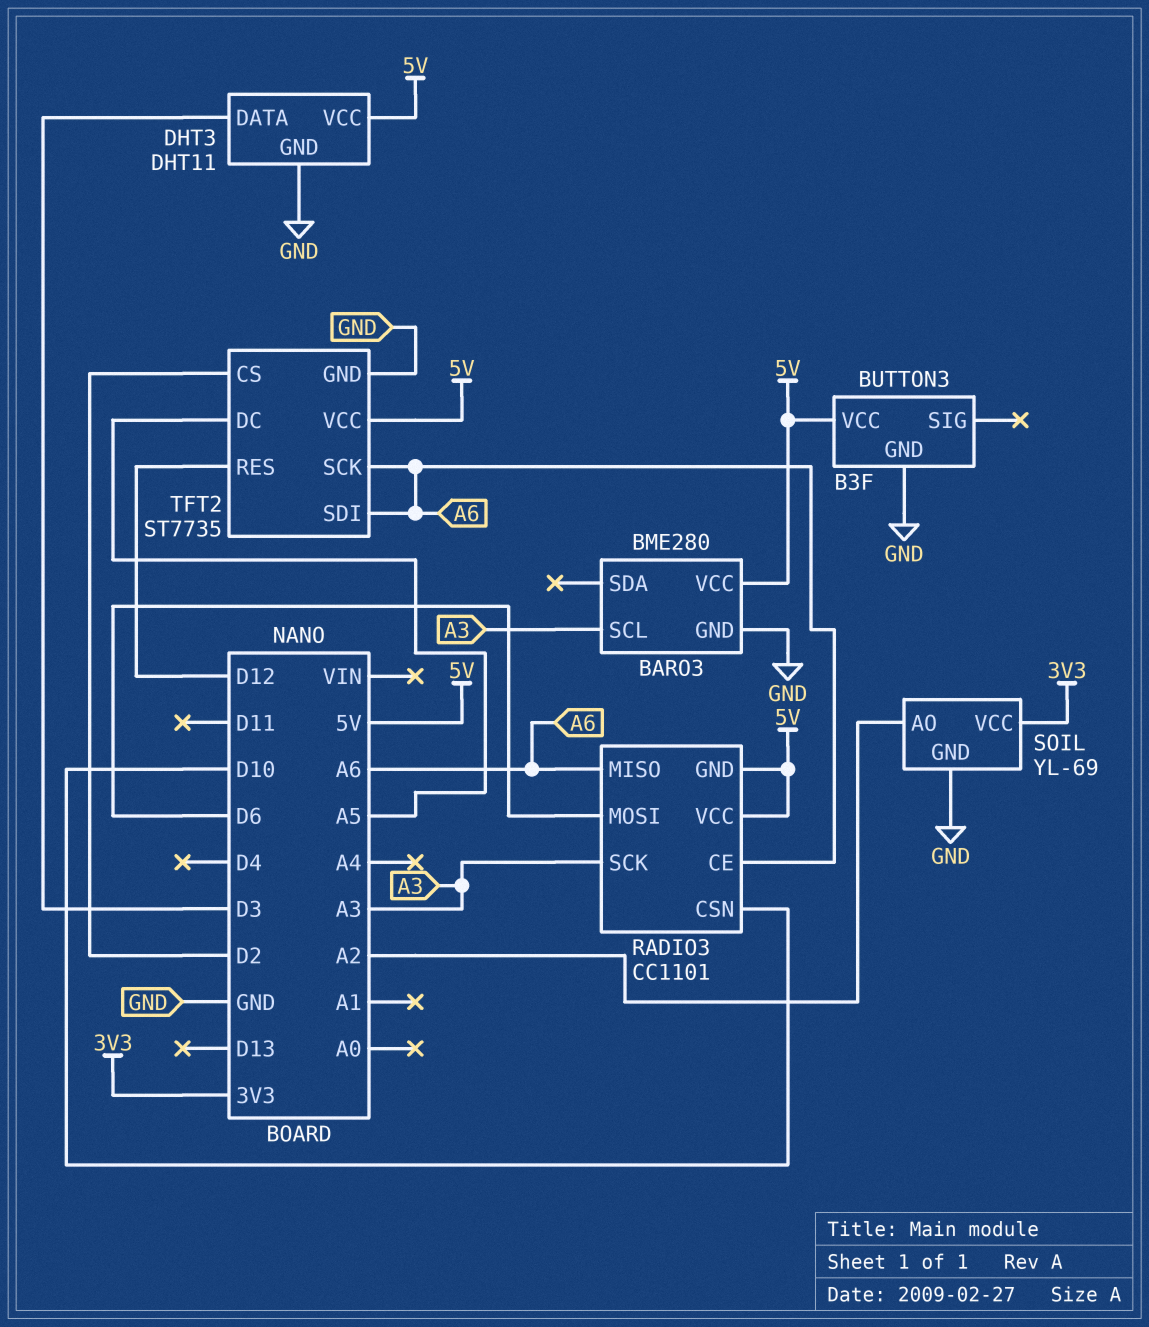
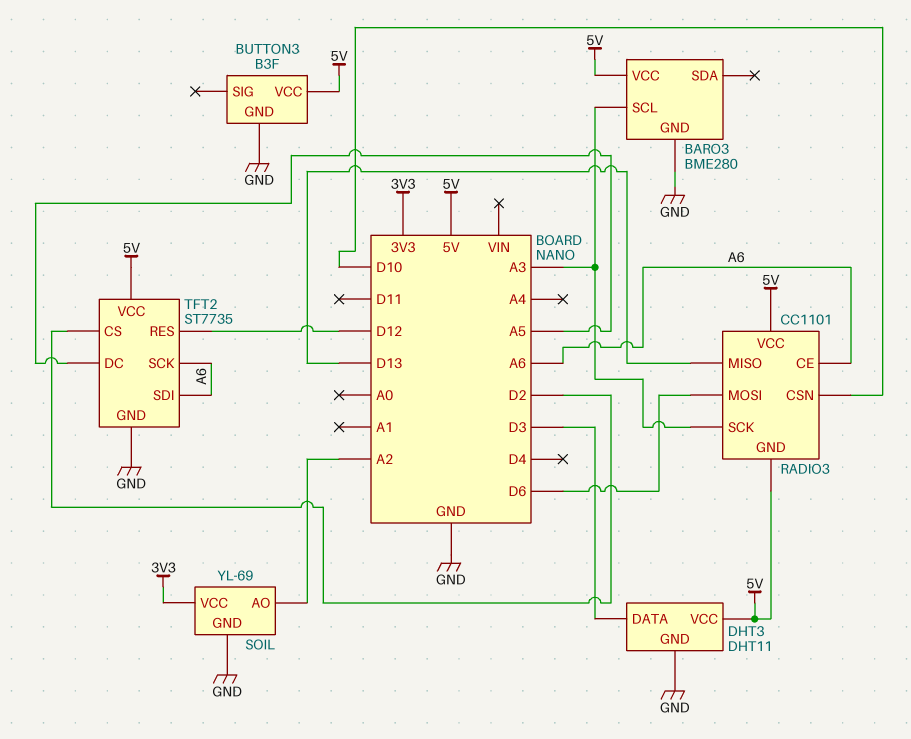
RADIO3 pin MISO: A6 -> D13

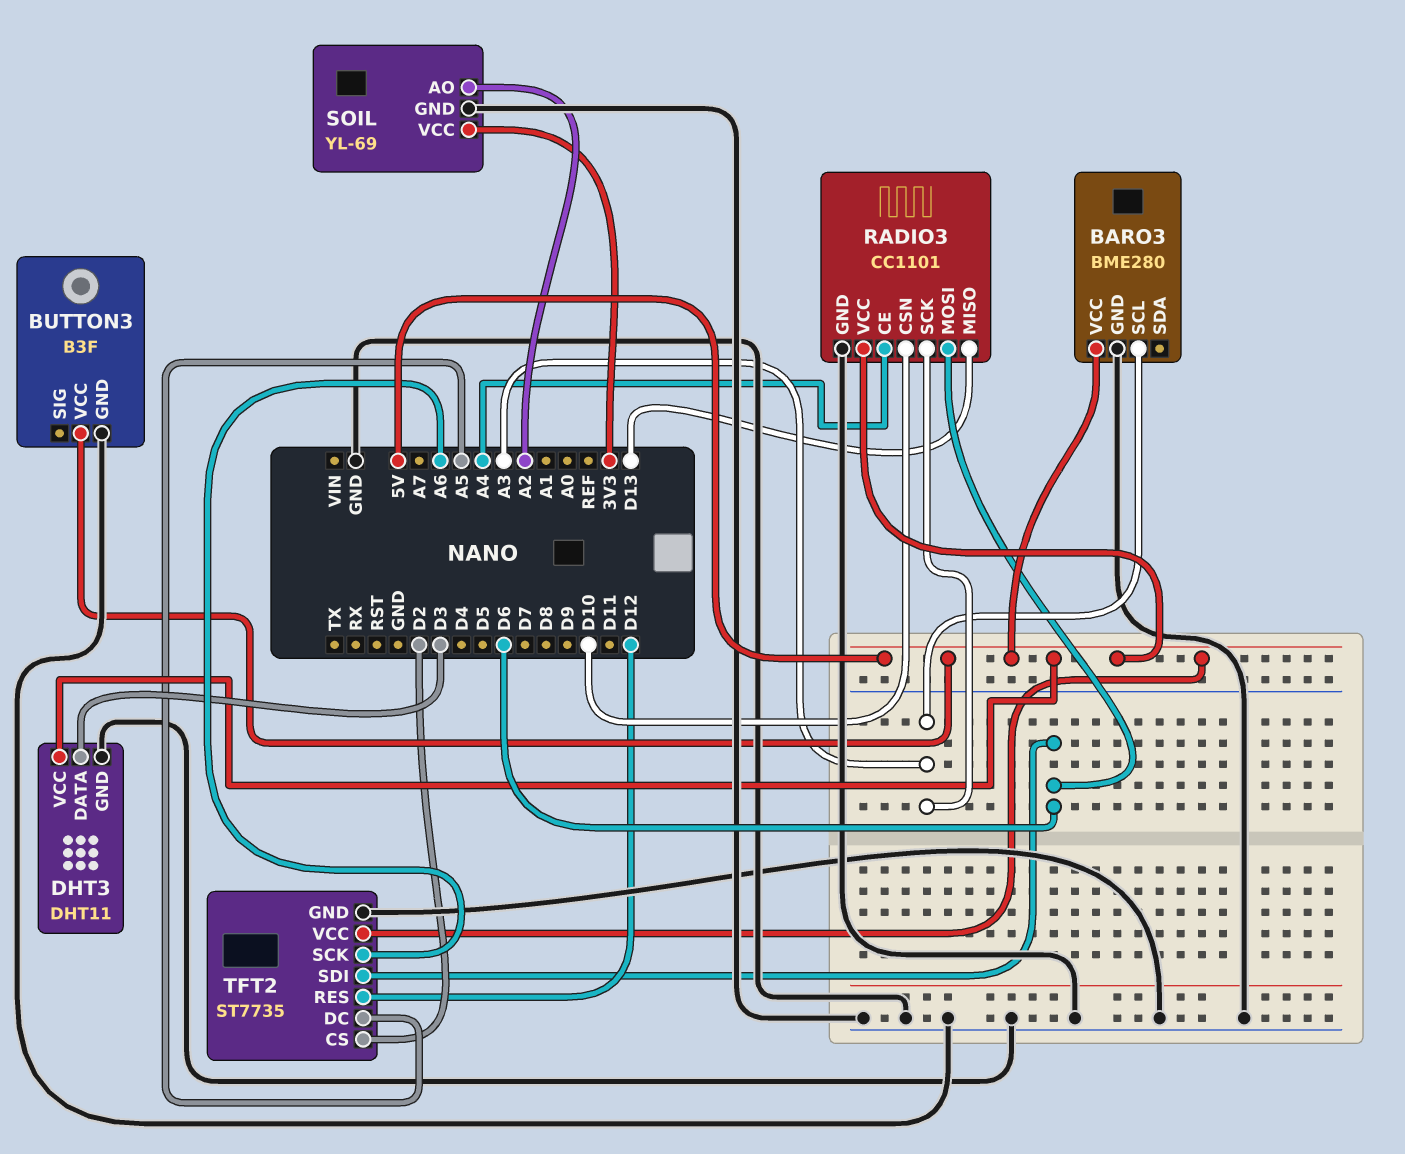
RADIO3 pin CE: A6 -> A4
RADIO3 pin GND: 5V -> GND
TFT2 pin SDI: A6 -> D6

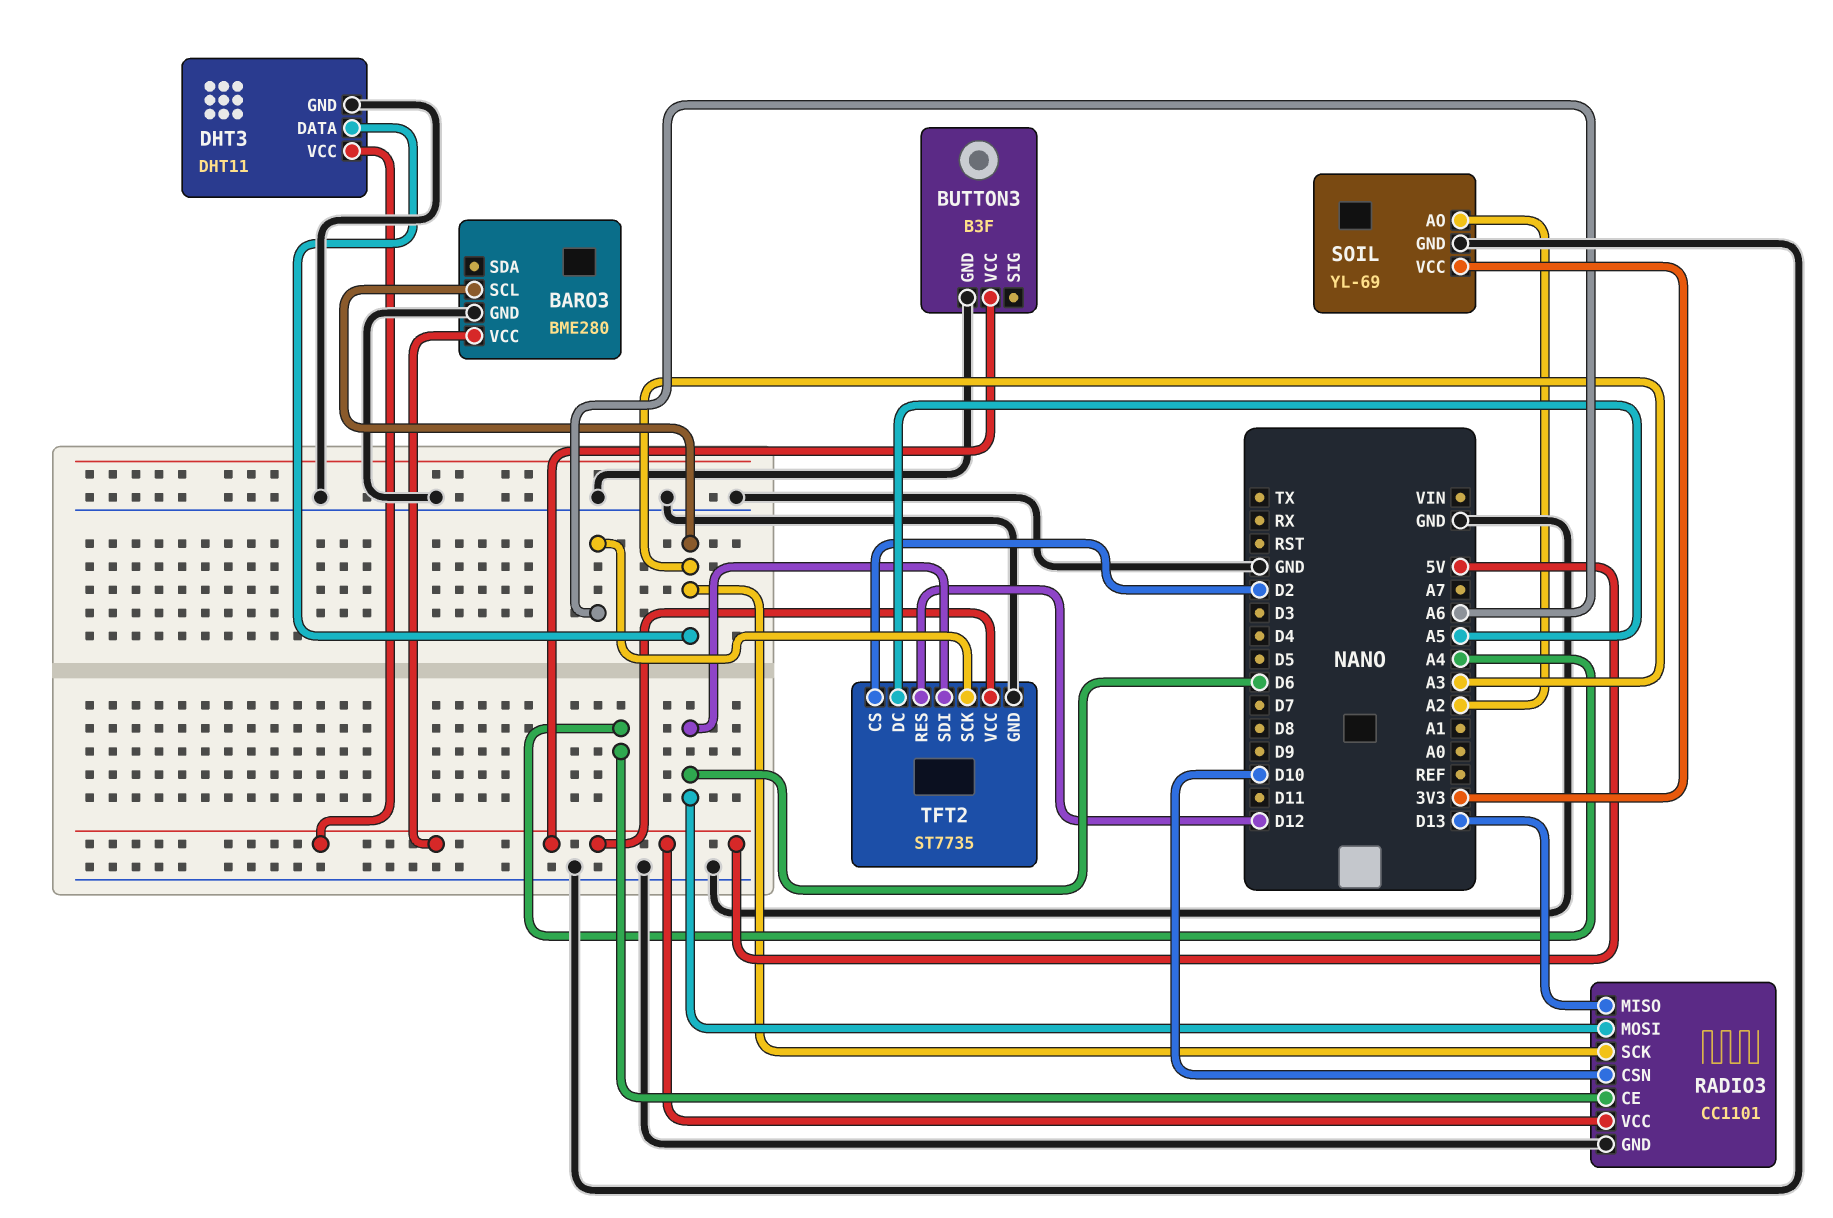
DHT3 pin DATA: D3 -> A3

